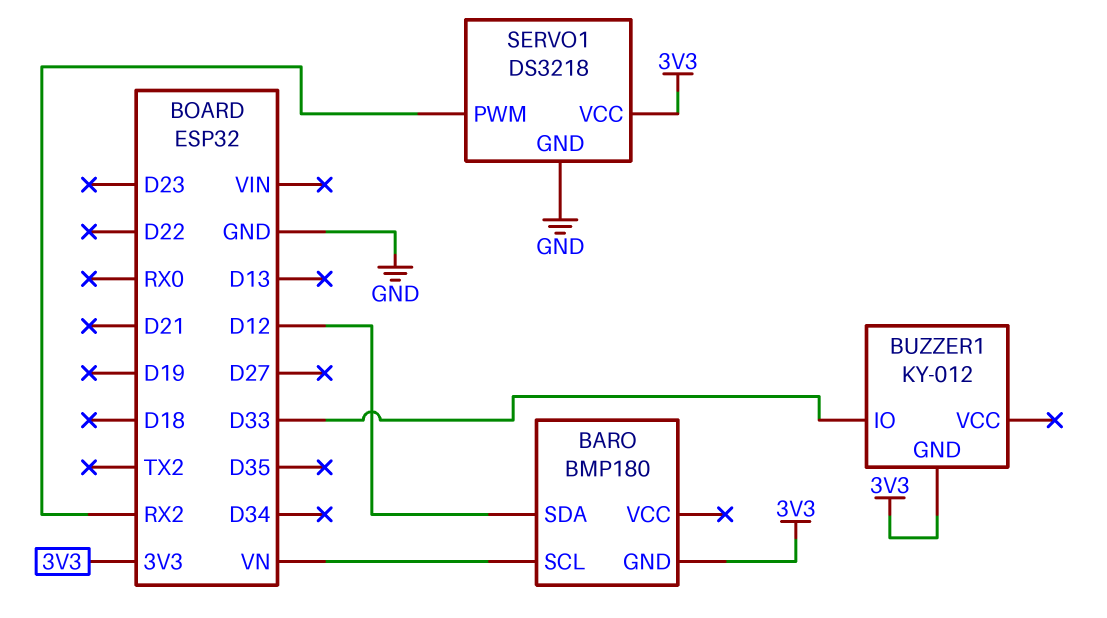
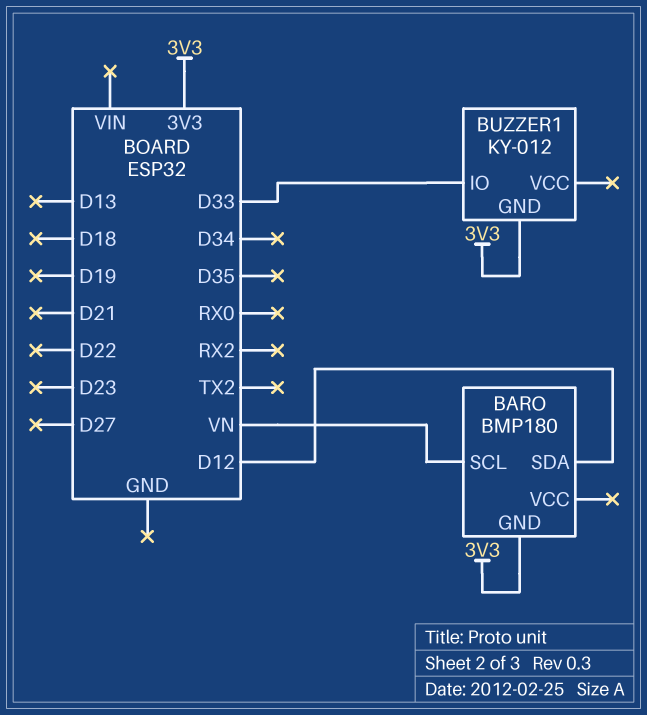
SERVO1: DS3218 -> none
SERVO1 pin GND: GND -> none
SERVO1 pin PWM: RX2 -> none
SERVO1 pin VCC: 3V3 -> none

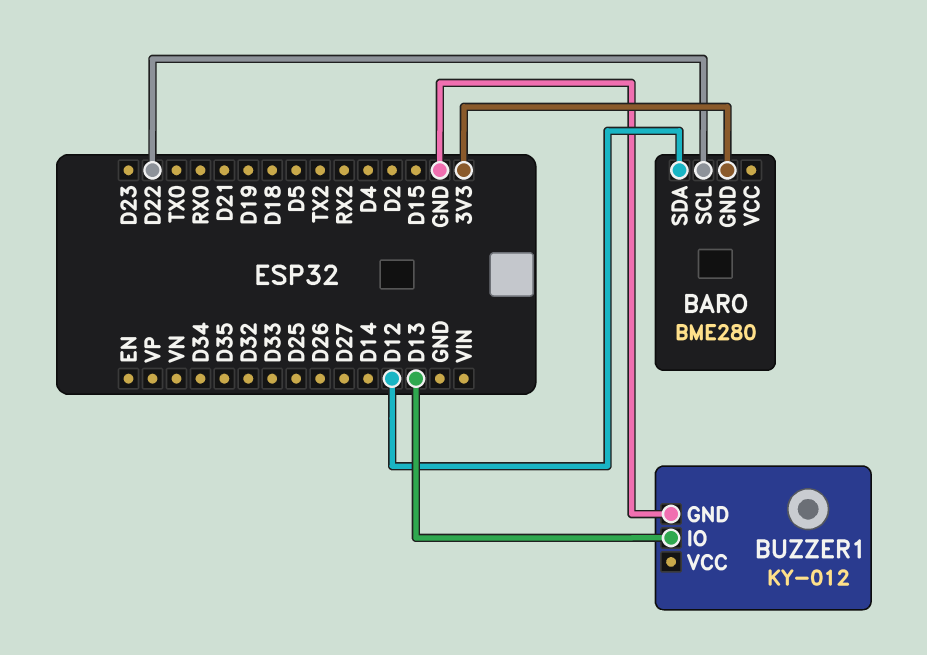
BARO: BMP180 -> BME280
BARO pin SCL: VN -> D22
BUZZER1 pin GND: 3V3 -> GND
BUZZER1 pin IO: D33 -> D13

